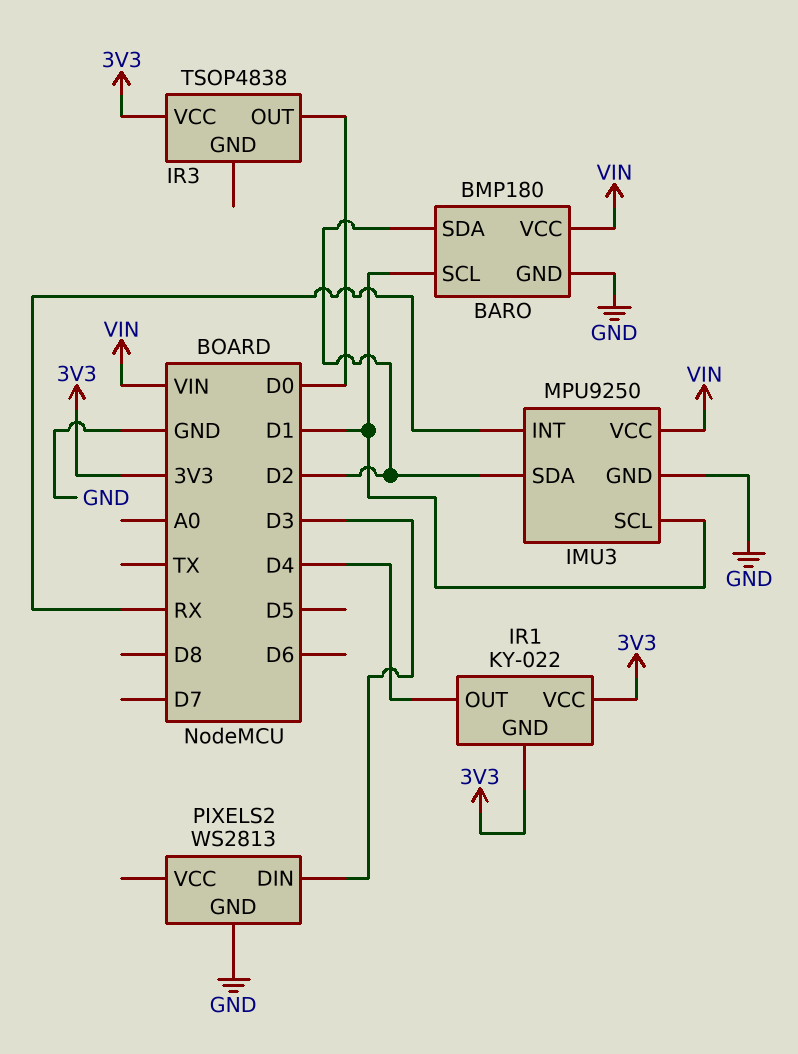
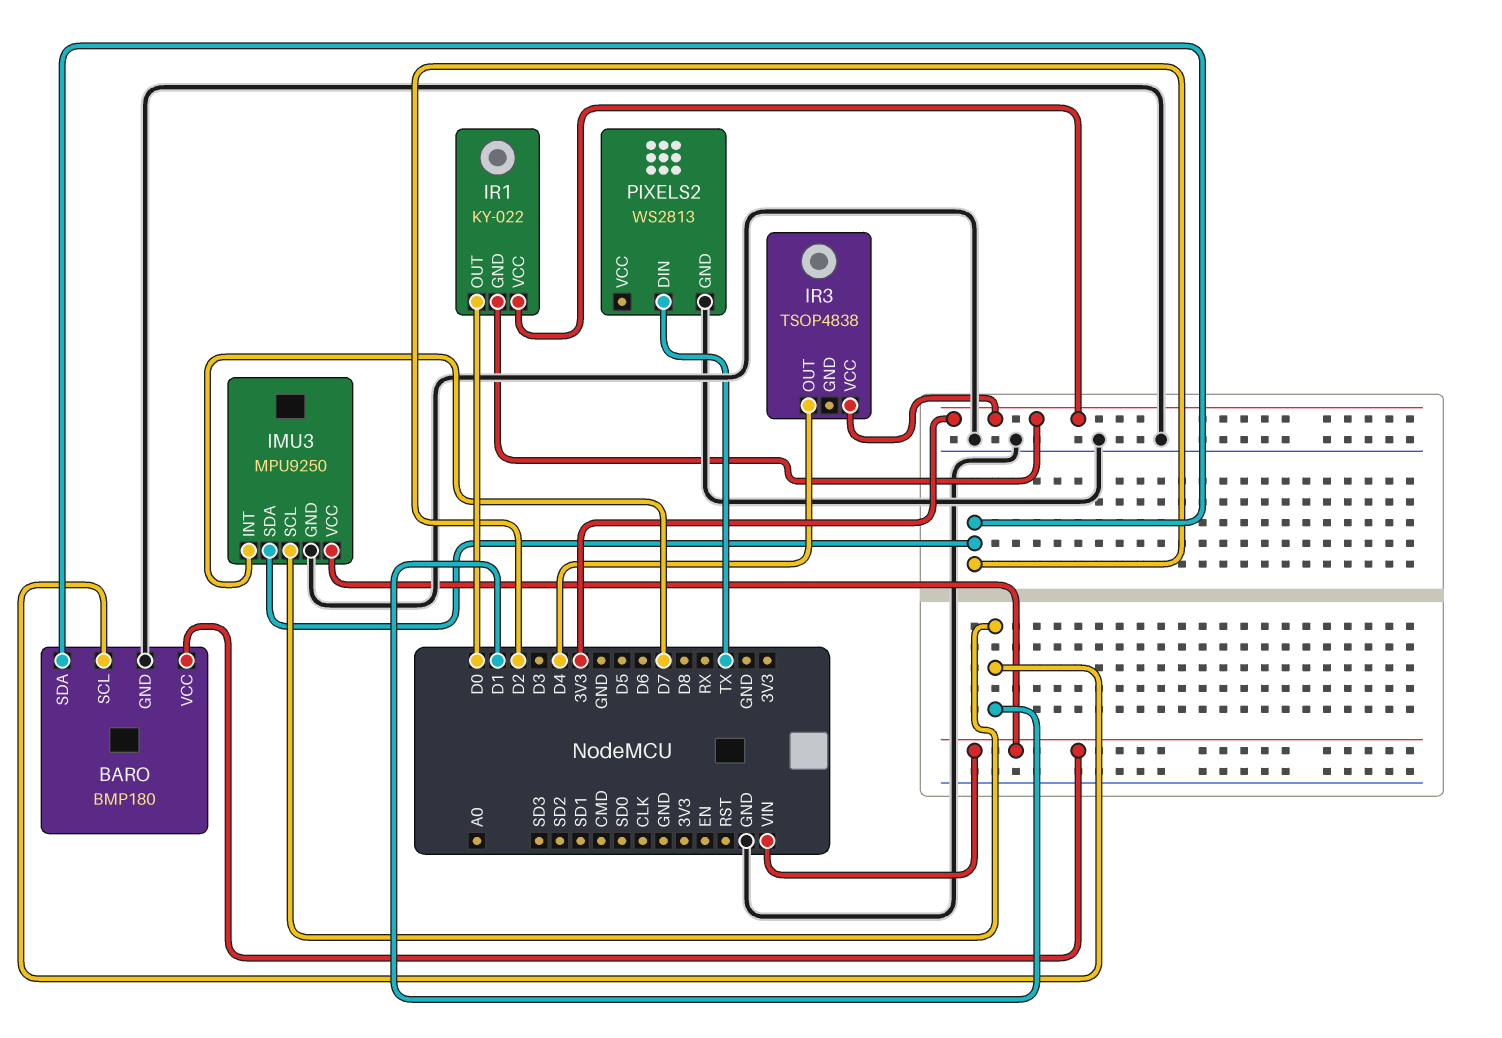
IMU3 pin INT: RX -> D7
IR1 pin OUT: D4 -> D0
IR3 pin OUT: D0 -> D4
PIXELS2 pin DIN: D3 -> TX

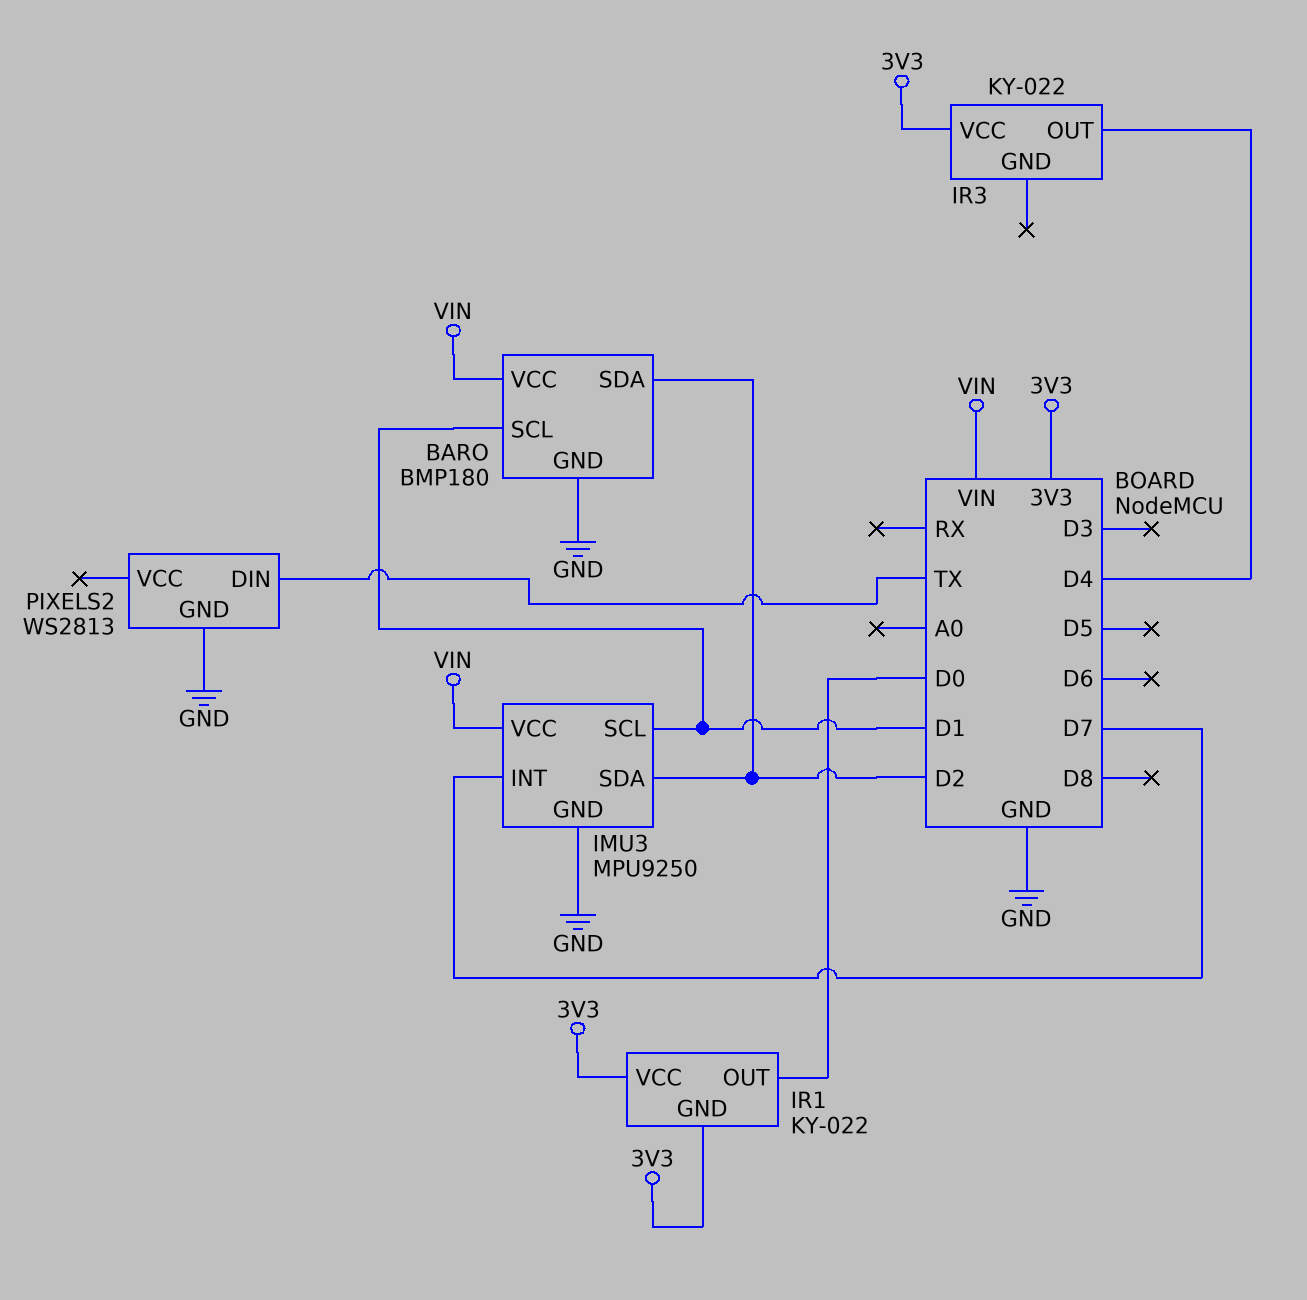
IR3: TSOP4838 -> KY-022

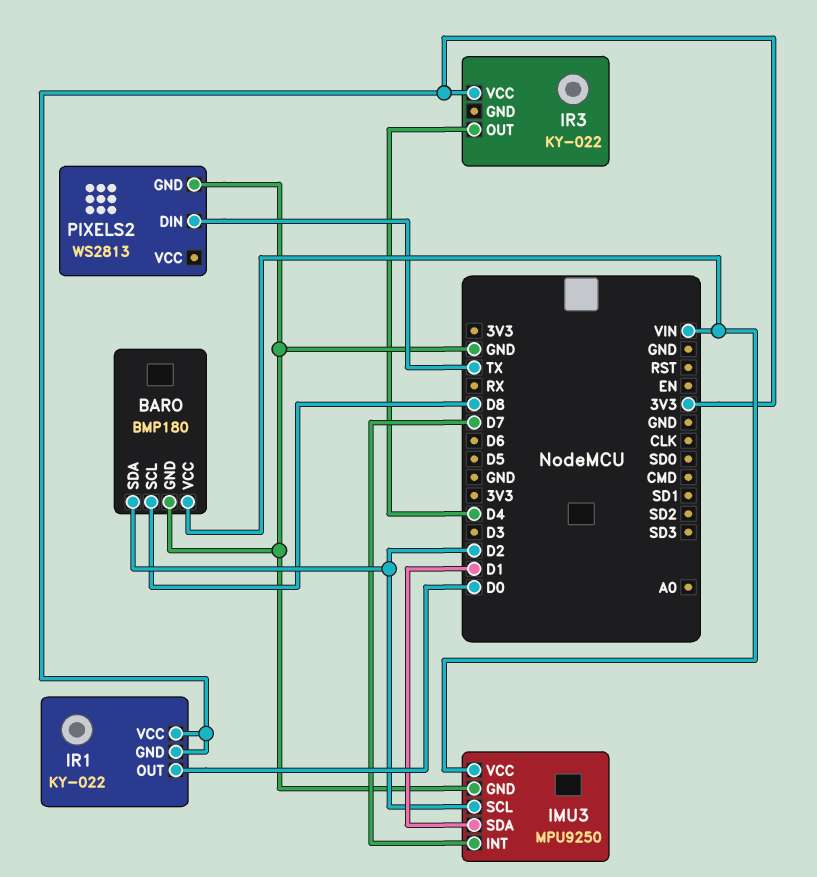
BARO pin SCL: D1 -> D8
IMU3 pin SCL: D1 -> D2
IMU3 pin SDA: D2 -> D1

